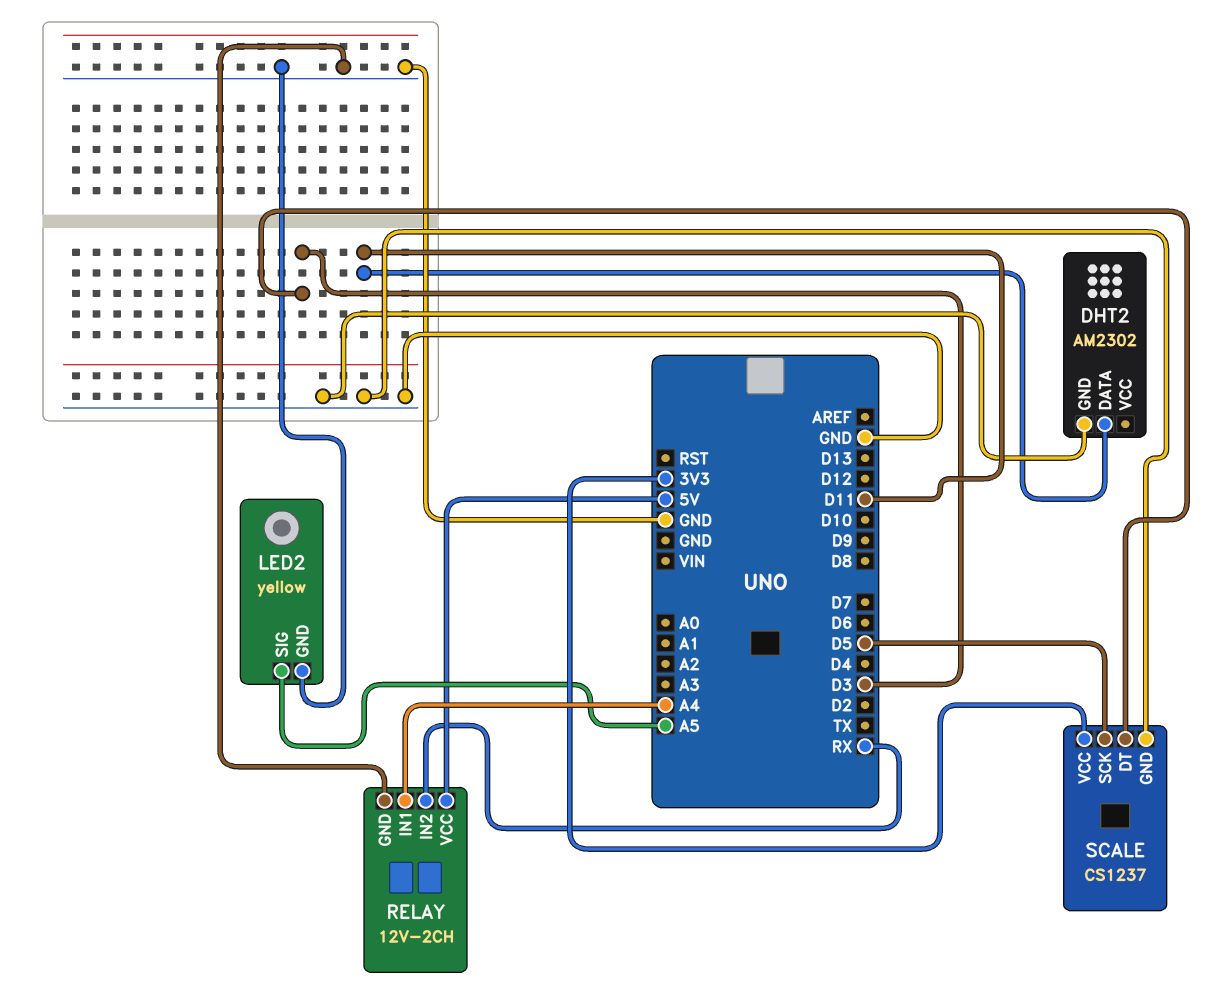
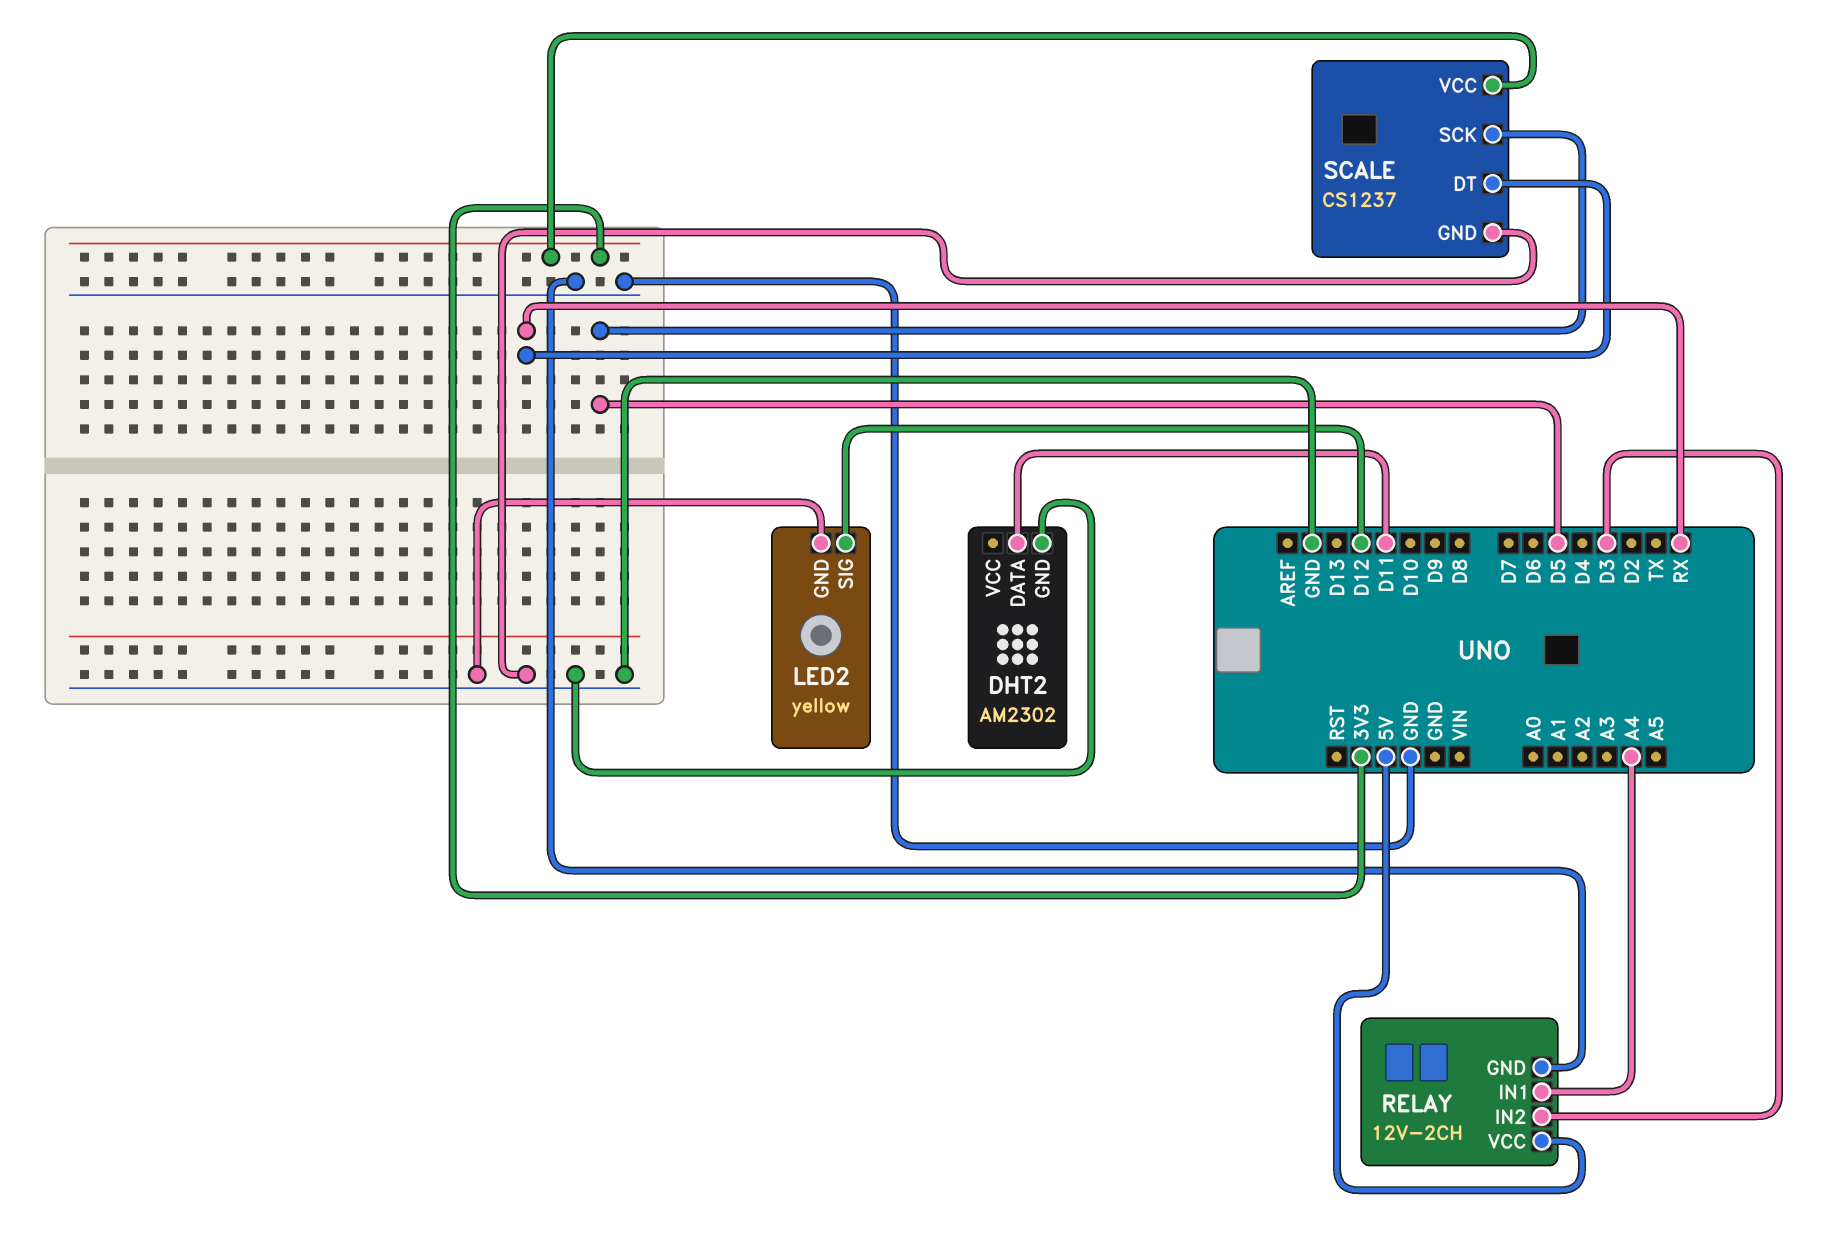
LED2 pin SIG: A5 -> D12
RELAY pin IN2: RX -> D3
SCALE pin DT: D3 -> RX

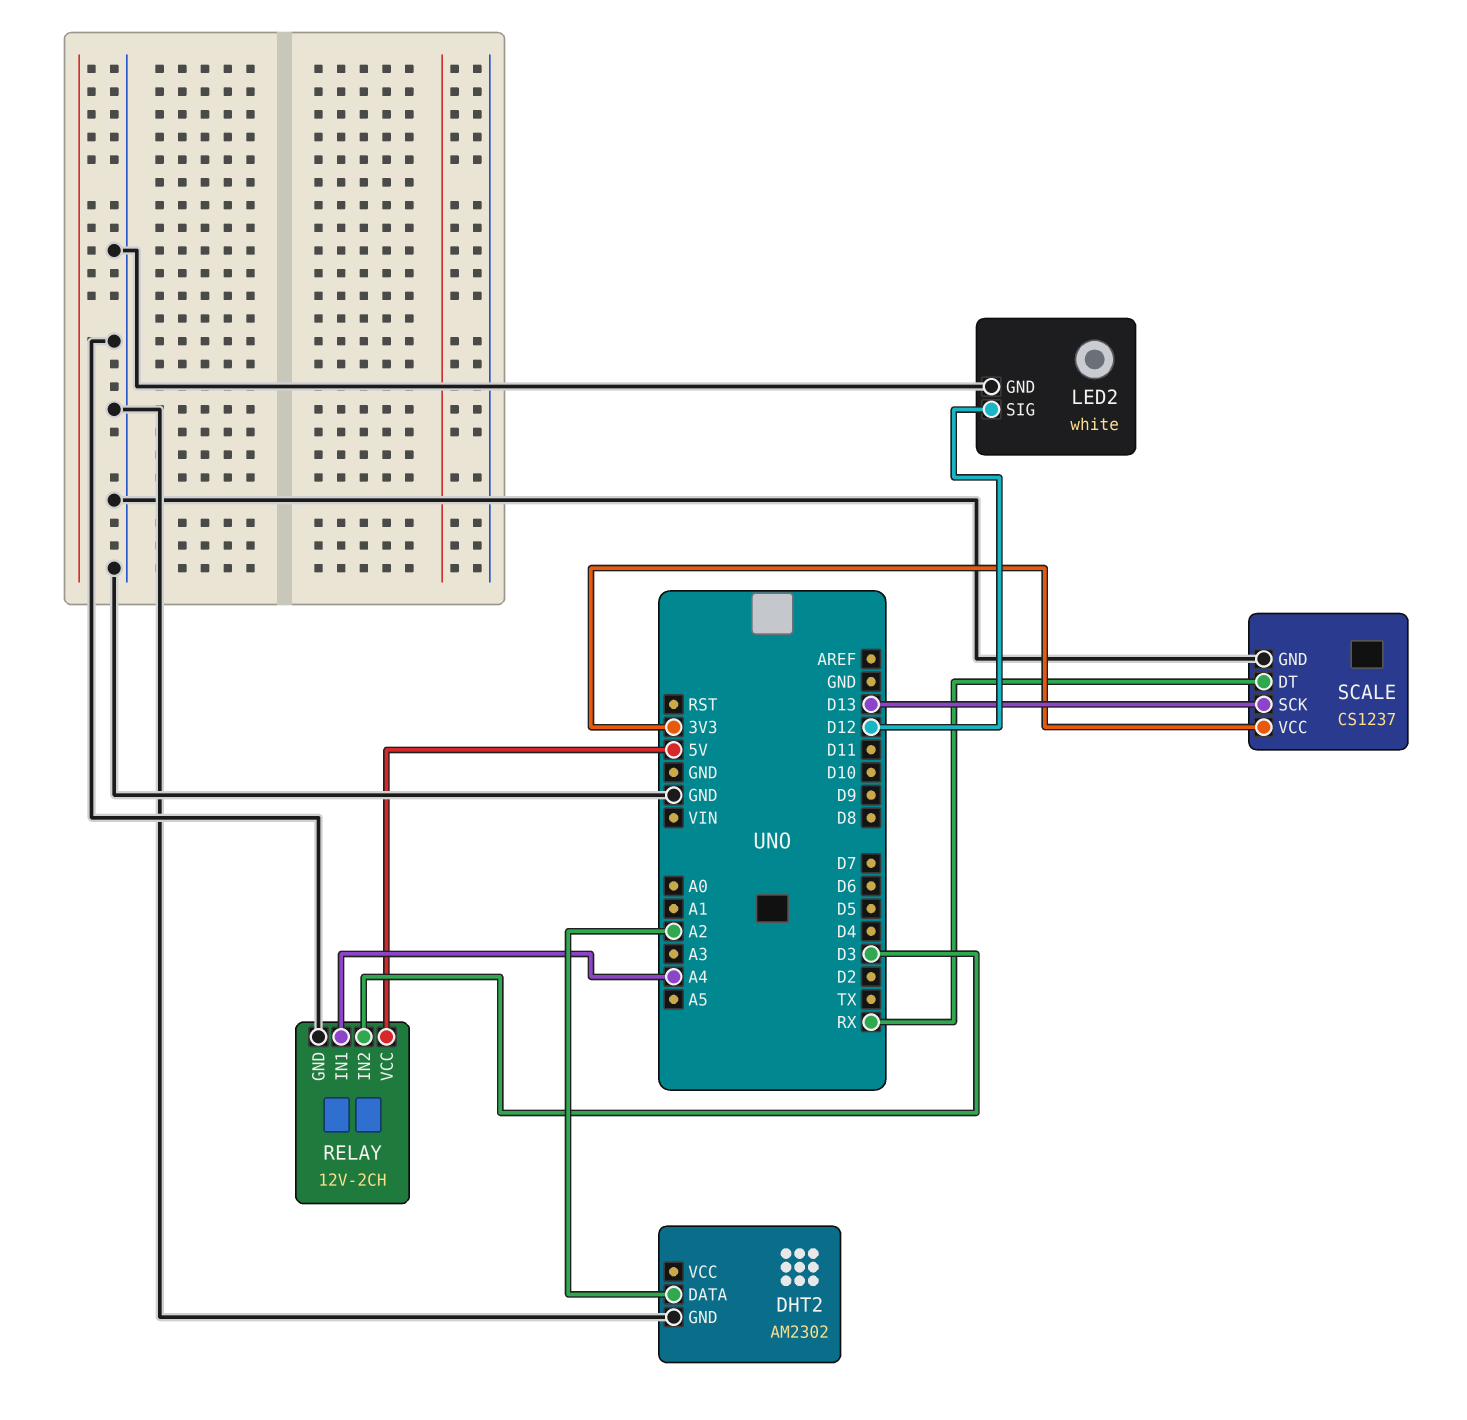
DHT2 pin DATA: D11 -> A2
LED2: yellow -> white
SCALE pin SCK: D5 -> D13

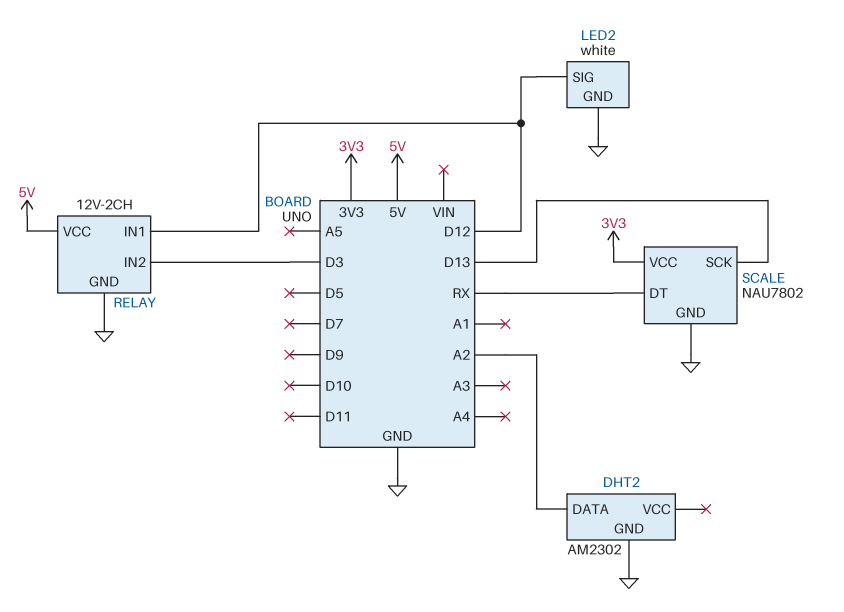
RELAY pin IN1: A4 -> D12
SCALE: CS1237 -> NAU7802

